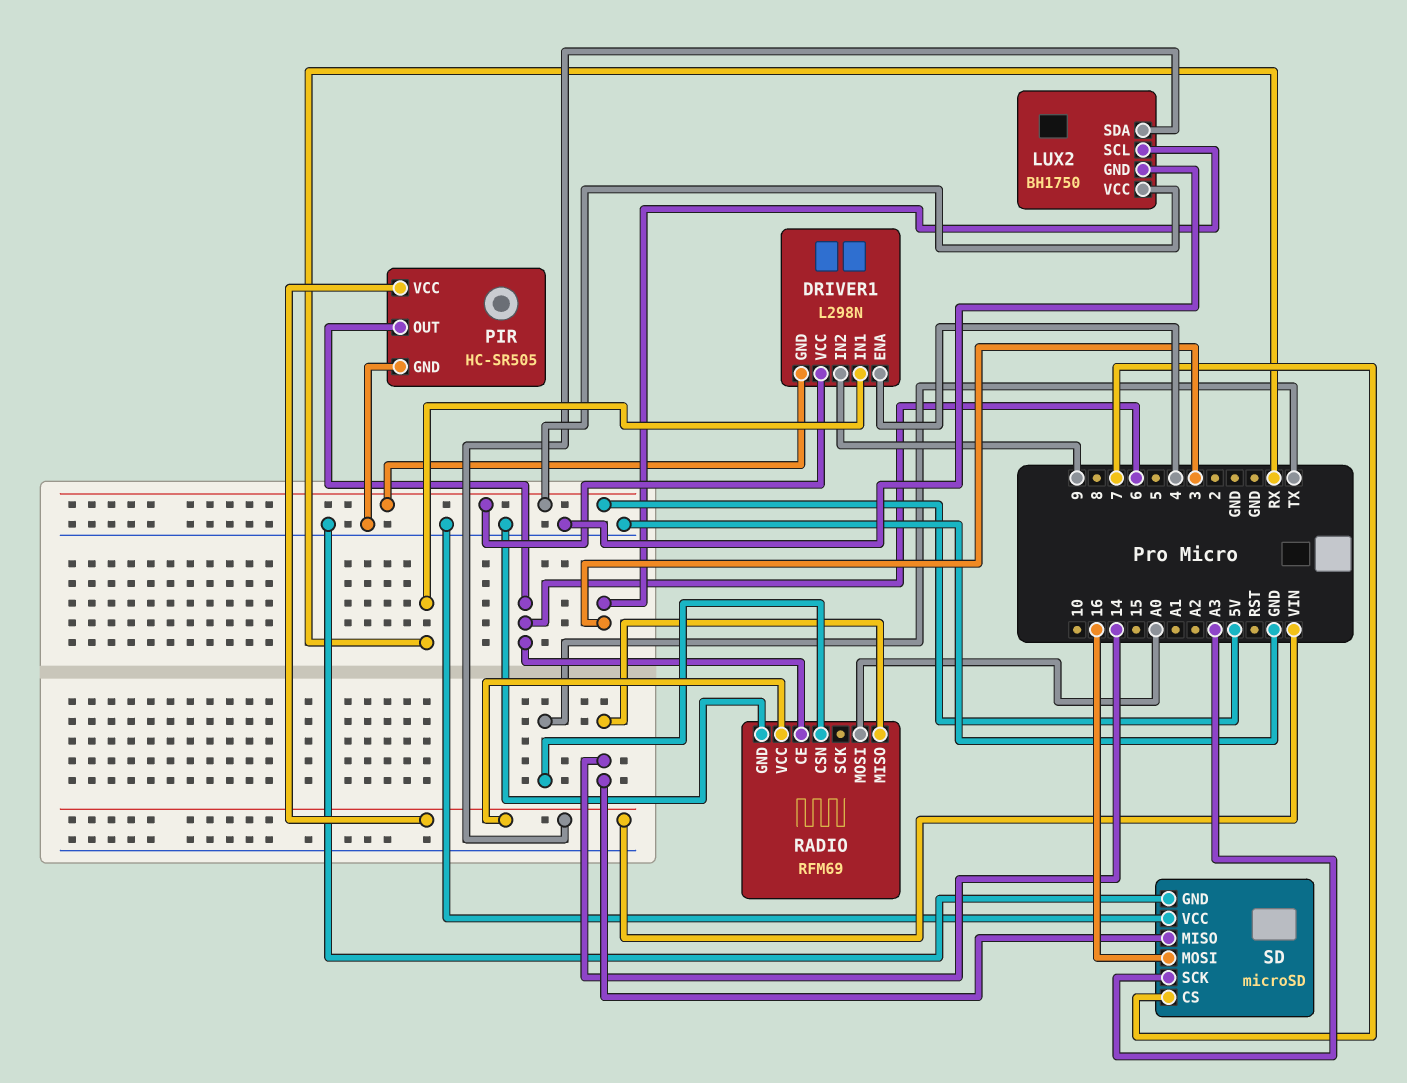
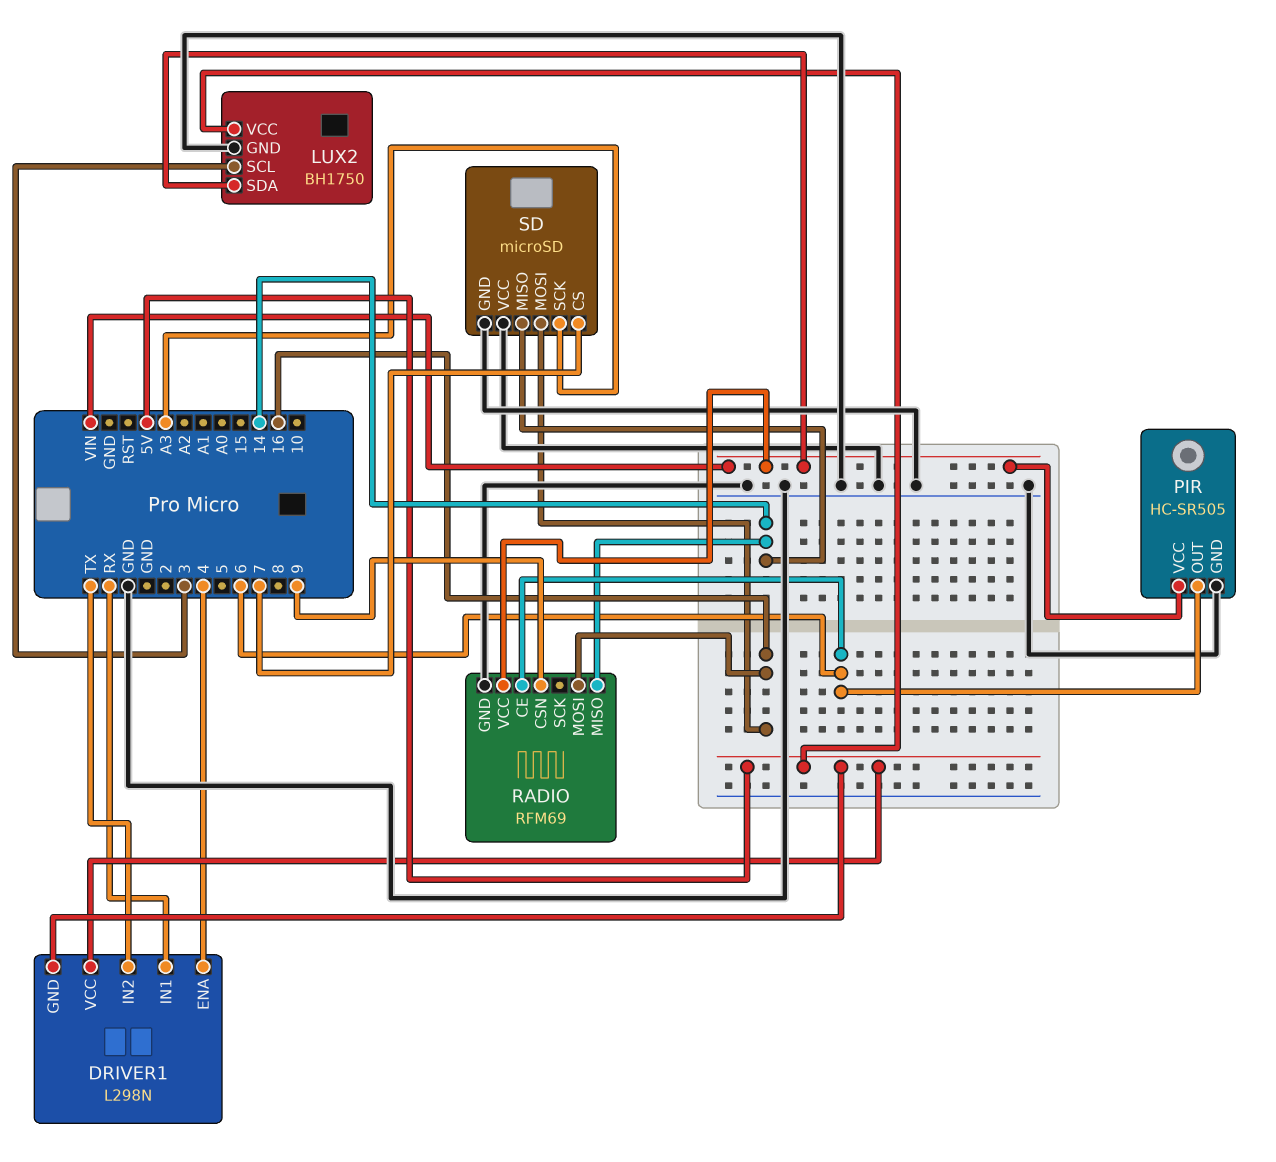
DRIVER1 pin IN2: 9 -> TX
RADIO pin CSN: TX -> 9
RADIO pin MOSI: A0 -> 16

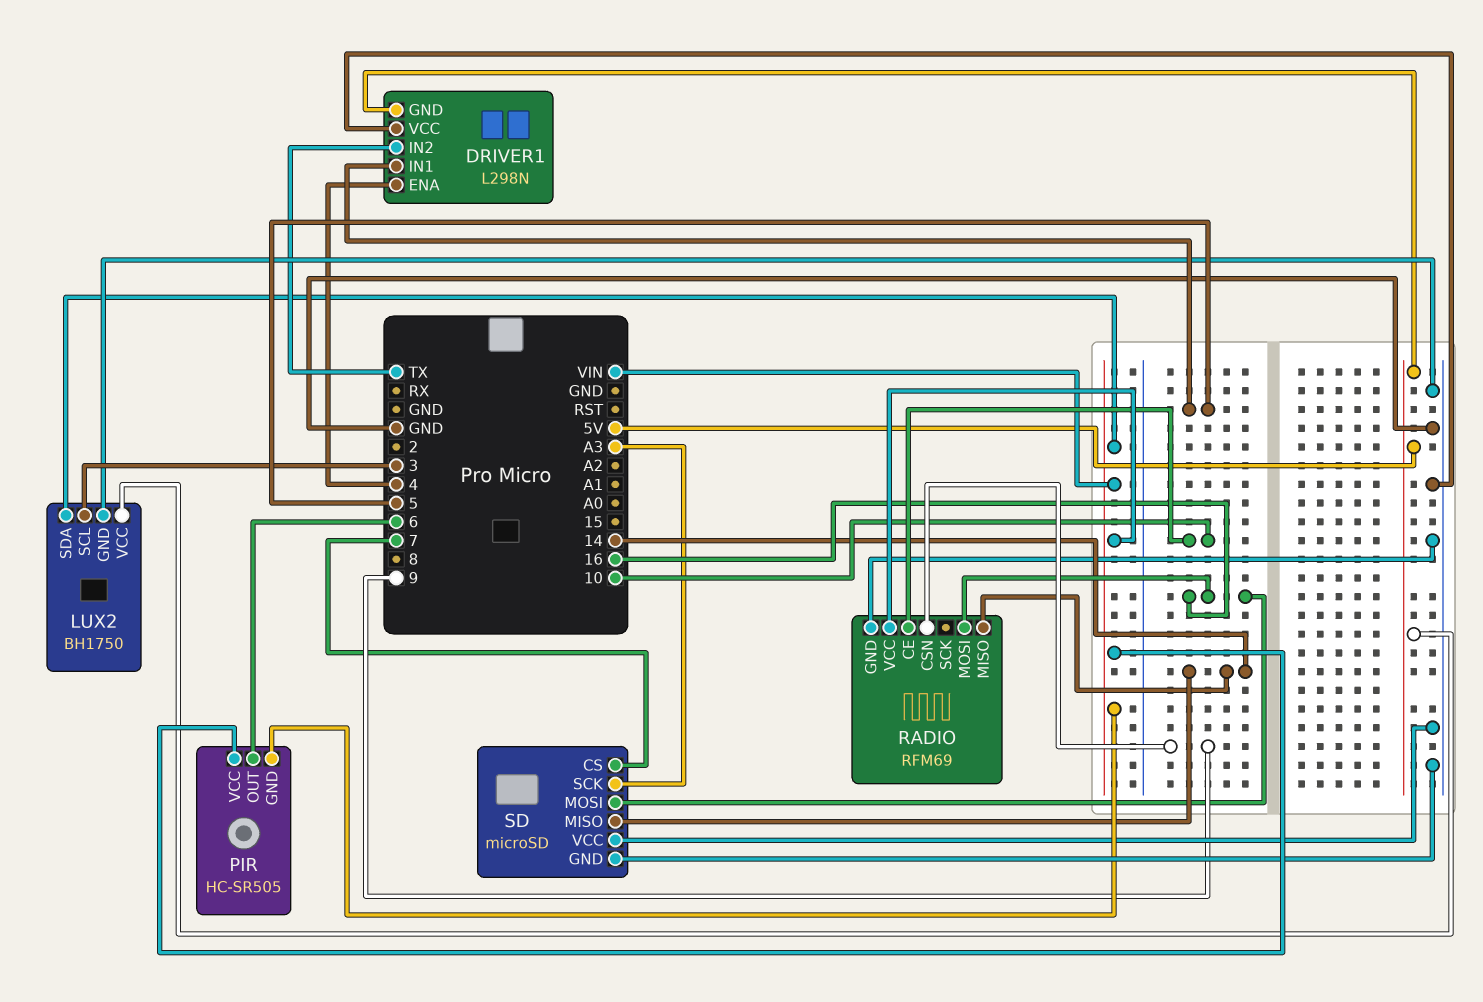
DRIVER1 pin IN1: RX -> 5
DRIVER1 pin VCC: 5V -> GND
PIR pin GND: GND -> VIN
RADIO pin CE: 6 -> 10

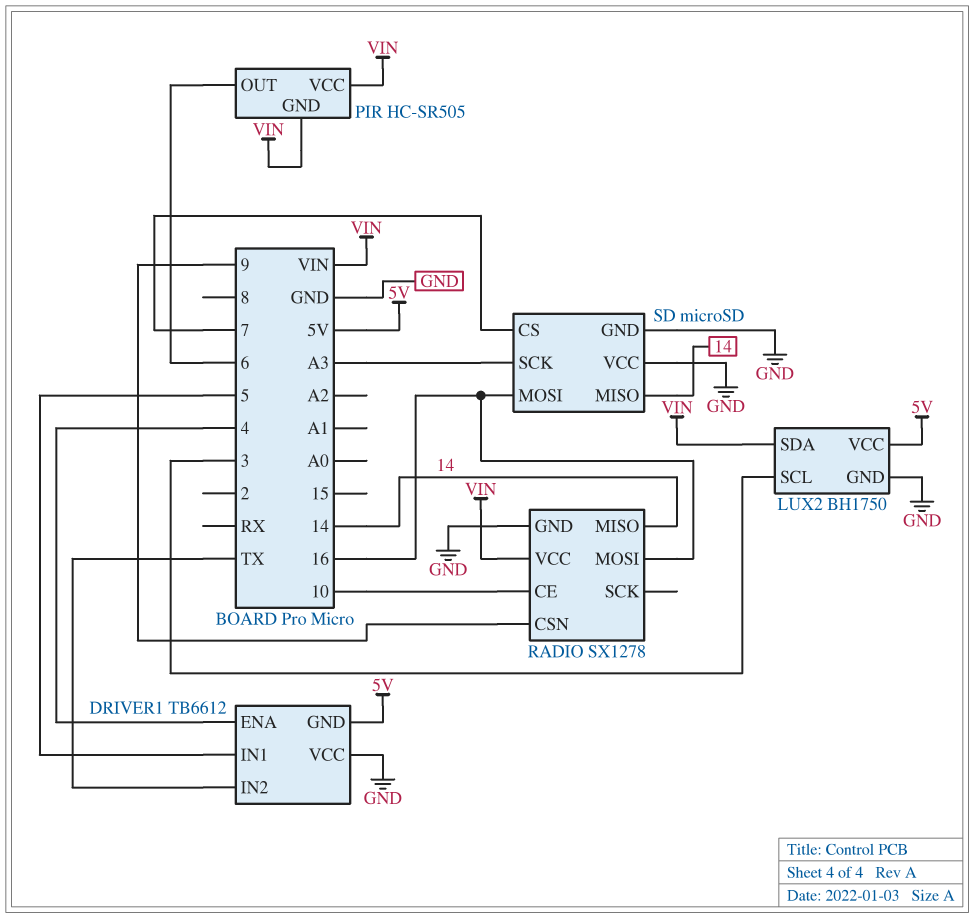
DRIVER1: L298N -> TB6612
RADIO: RFM69 -> SX1278

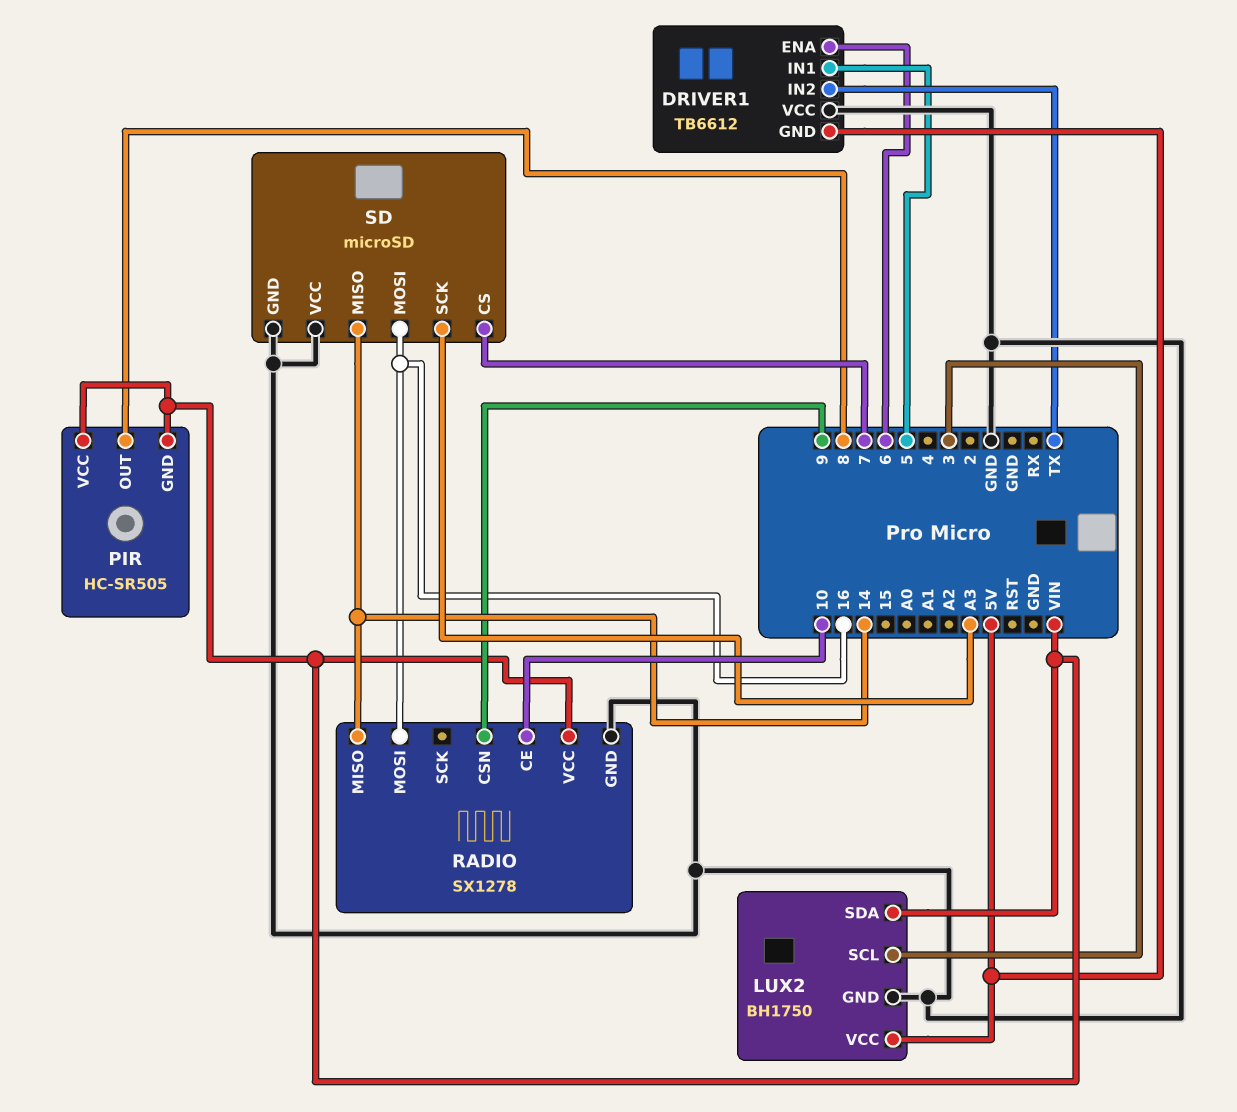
DRIVER1 pin ENA: 4 -> 6
PIR pin OUT: 6 -> 8

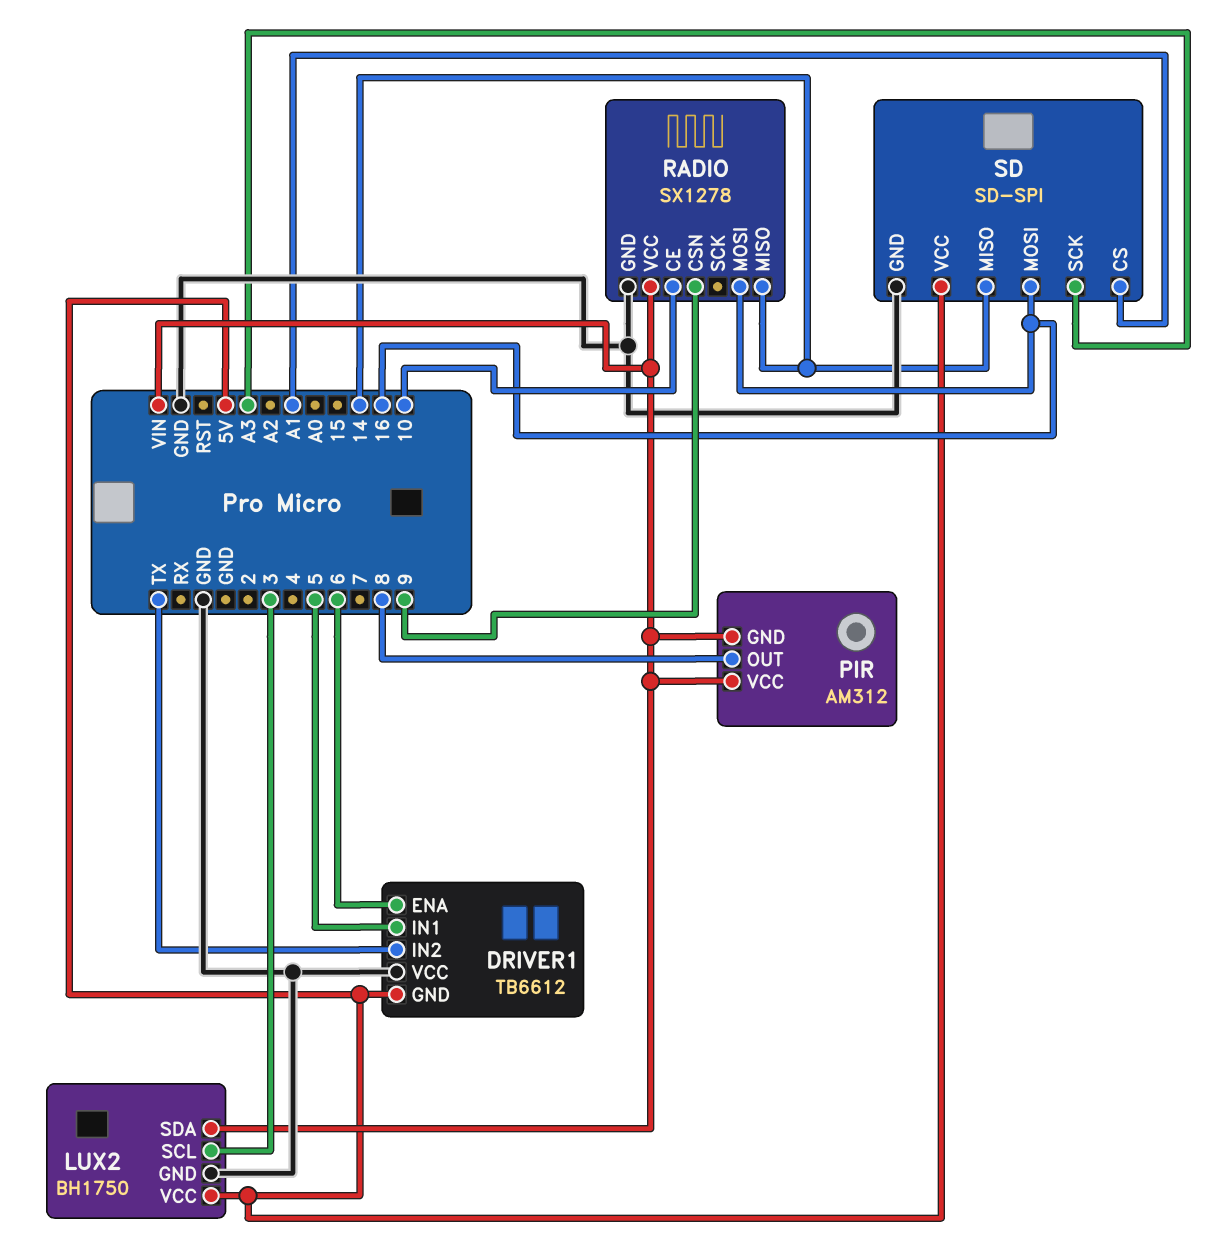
PIR: HC-SR505 -> AM312
SD: microSD -> SD-SPI
SD pin CS: 7 -> A1
SD pin VCC: GND -> 5V

